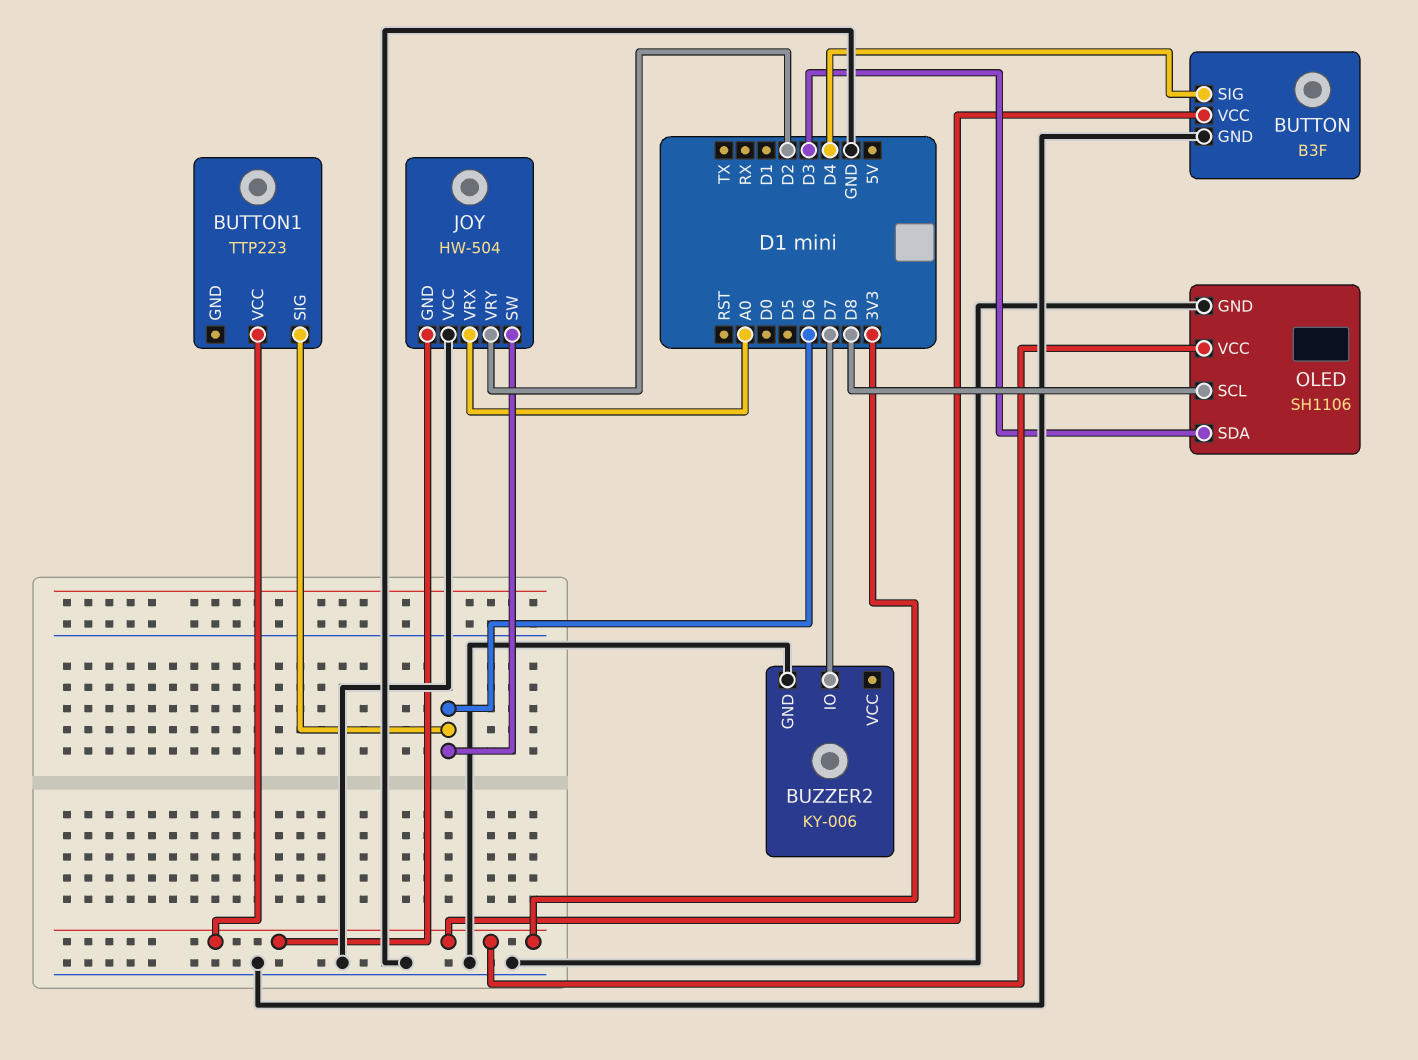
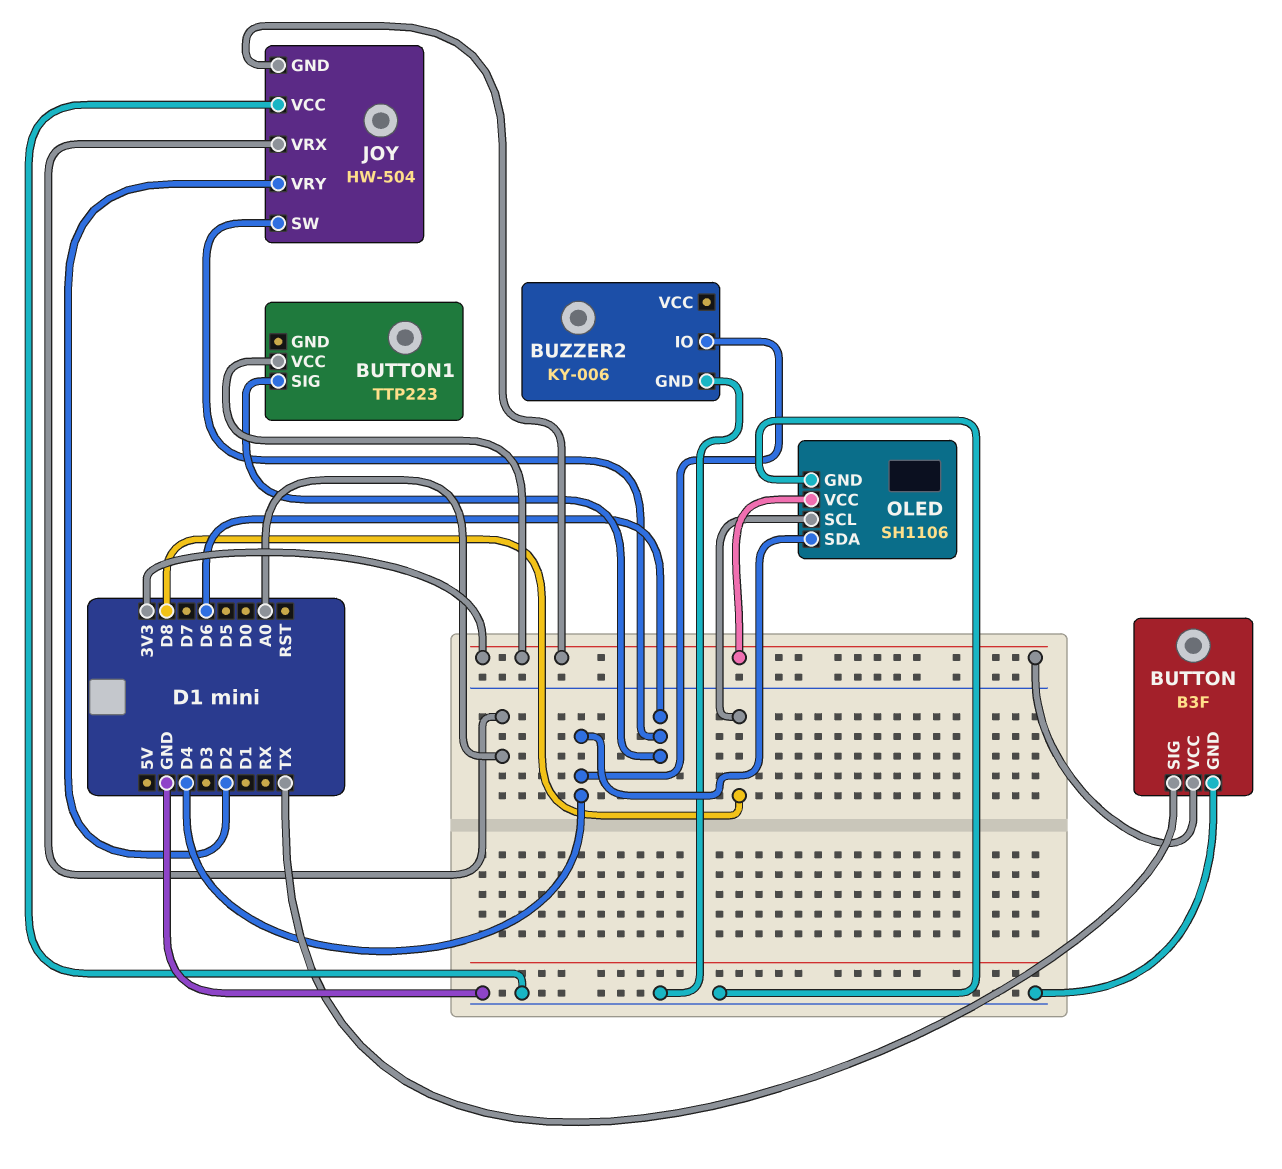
BUTTON pin SIG: D4 -> TX
BUZZER2 pin IO: D7 -> D4
OLED pin SDA: D3 -> D4

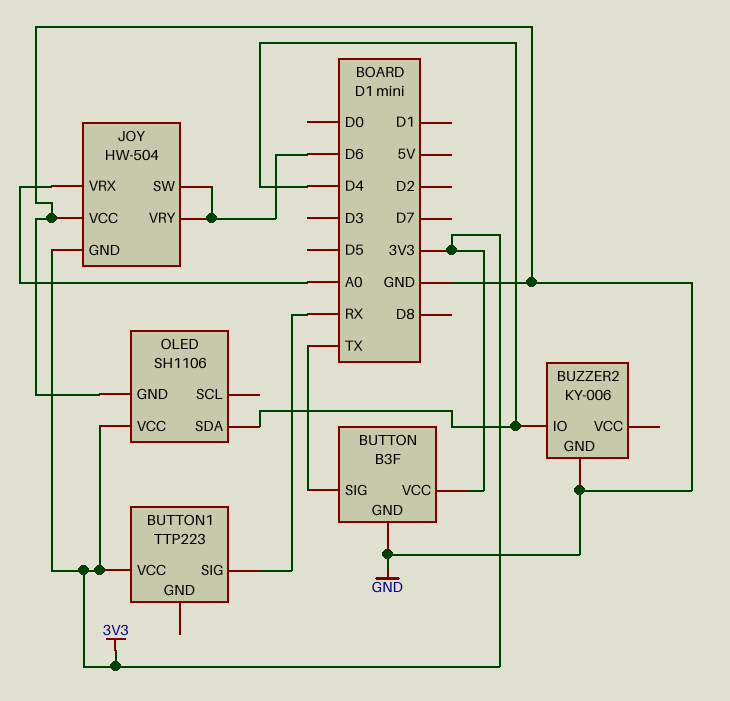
BUTTON1 pin SIG: D6 -> RX
JOY pin VRY: D2 -> D6
OLED pin SCL: D8 -> none

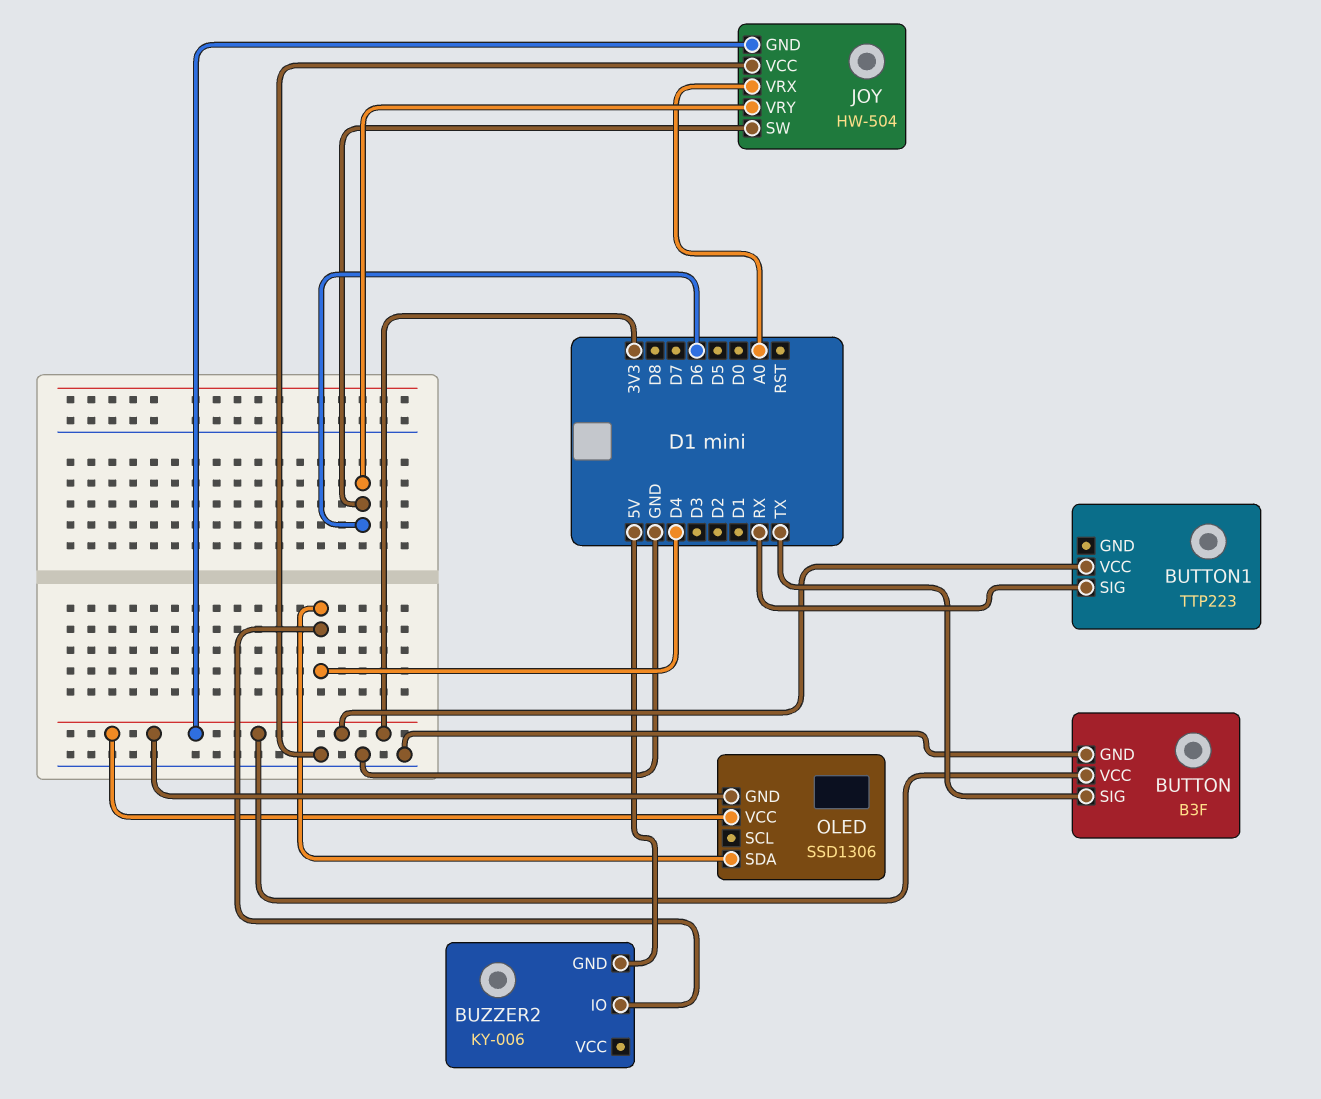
BUZZER2 pin GND: GND -> 5V
OLED: SH1106 -> SSD1306
OLED pin GND: GND -> 3V3

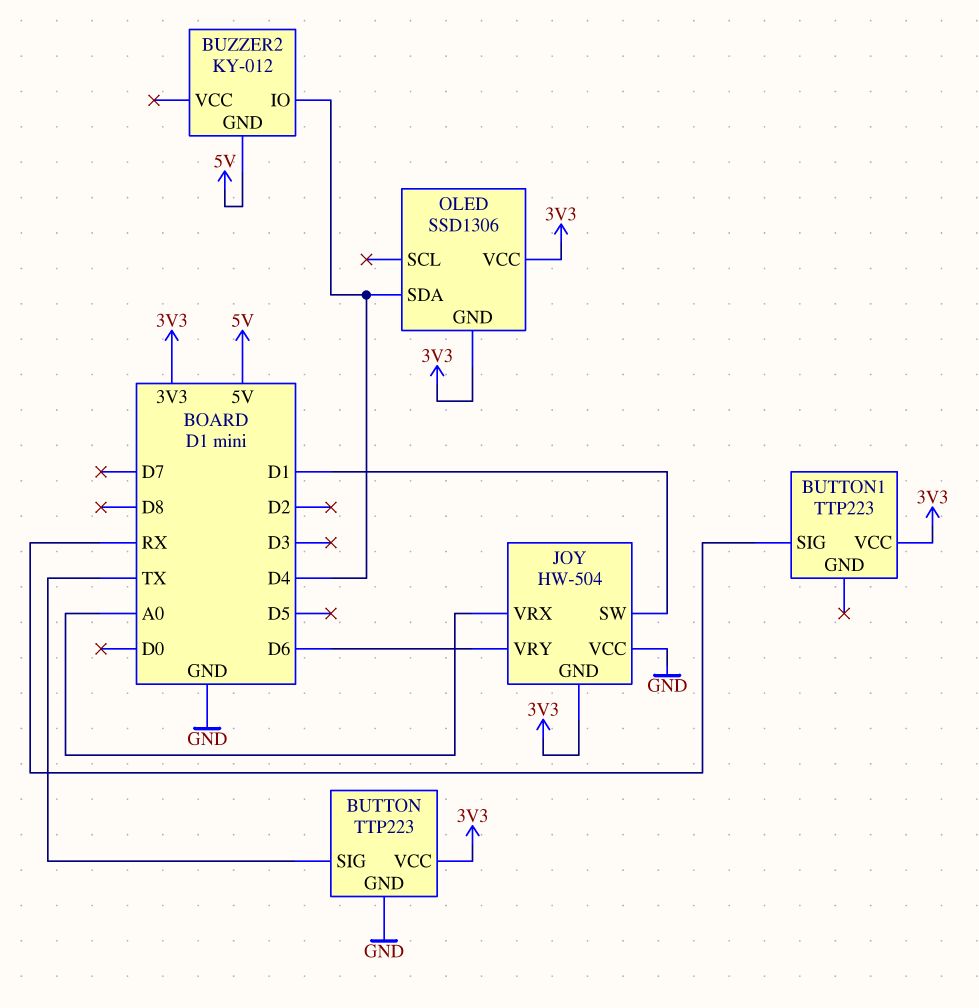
BUTTON: B3F -> TTP223
BUZZER2: KY-006 -> KY-012
JOY pin SW: D6 -> D1

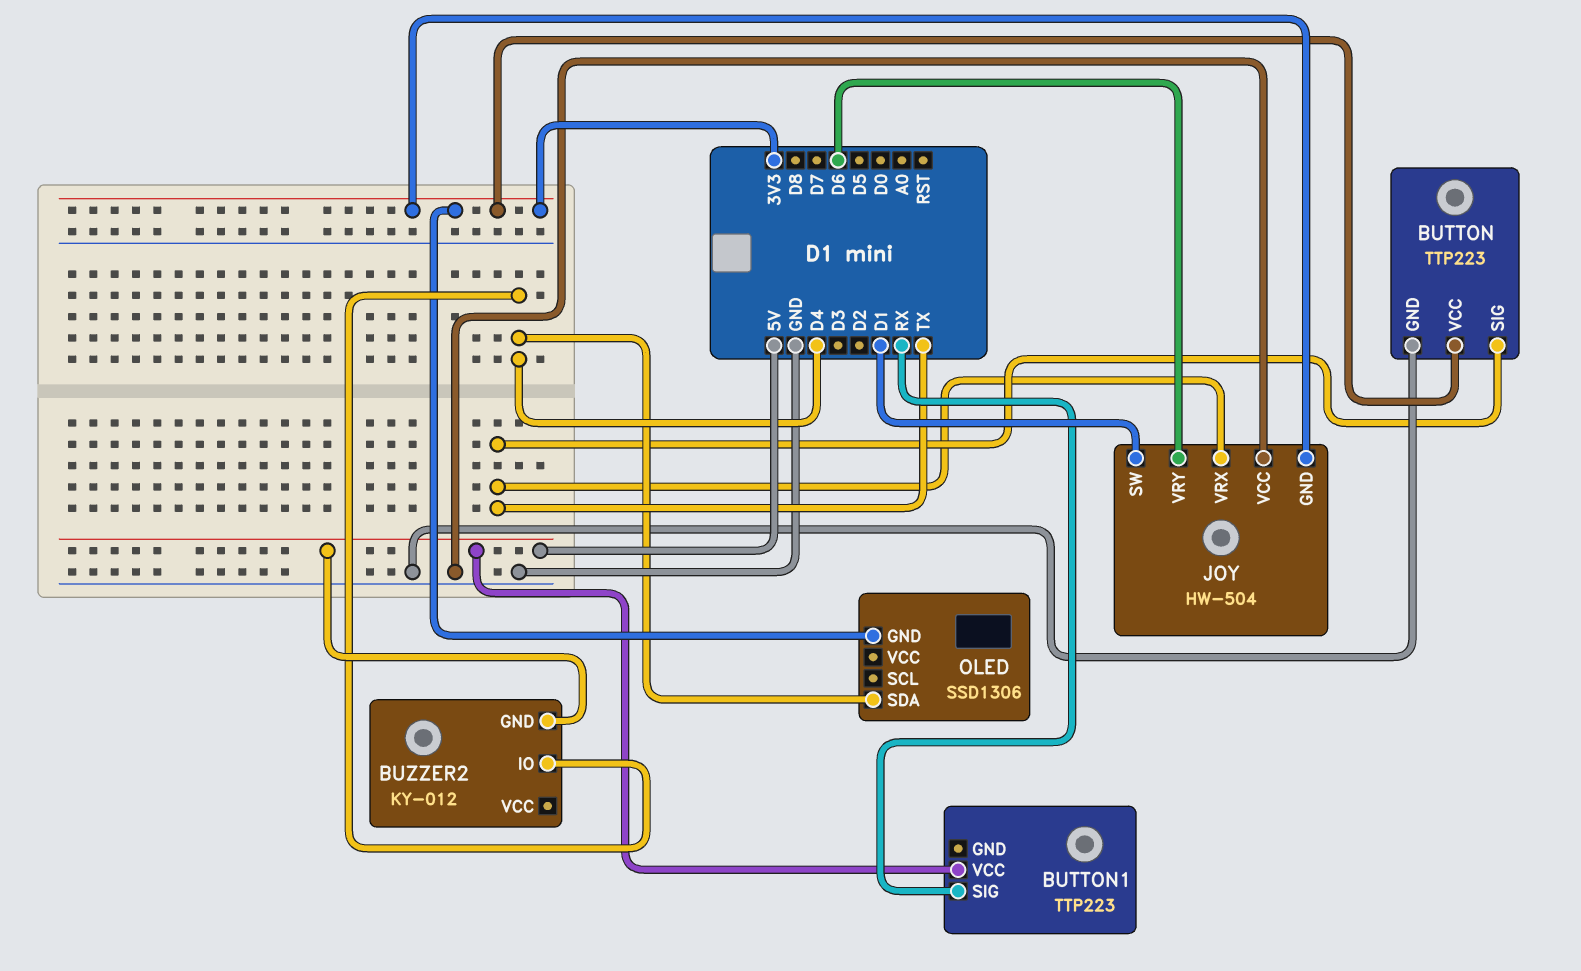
BUTTON1 pin VCC: 3V3 -> 5V
JOY pin VRX: A0 -> TX
OLED pin VCC: 3V3 -> none

